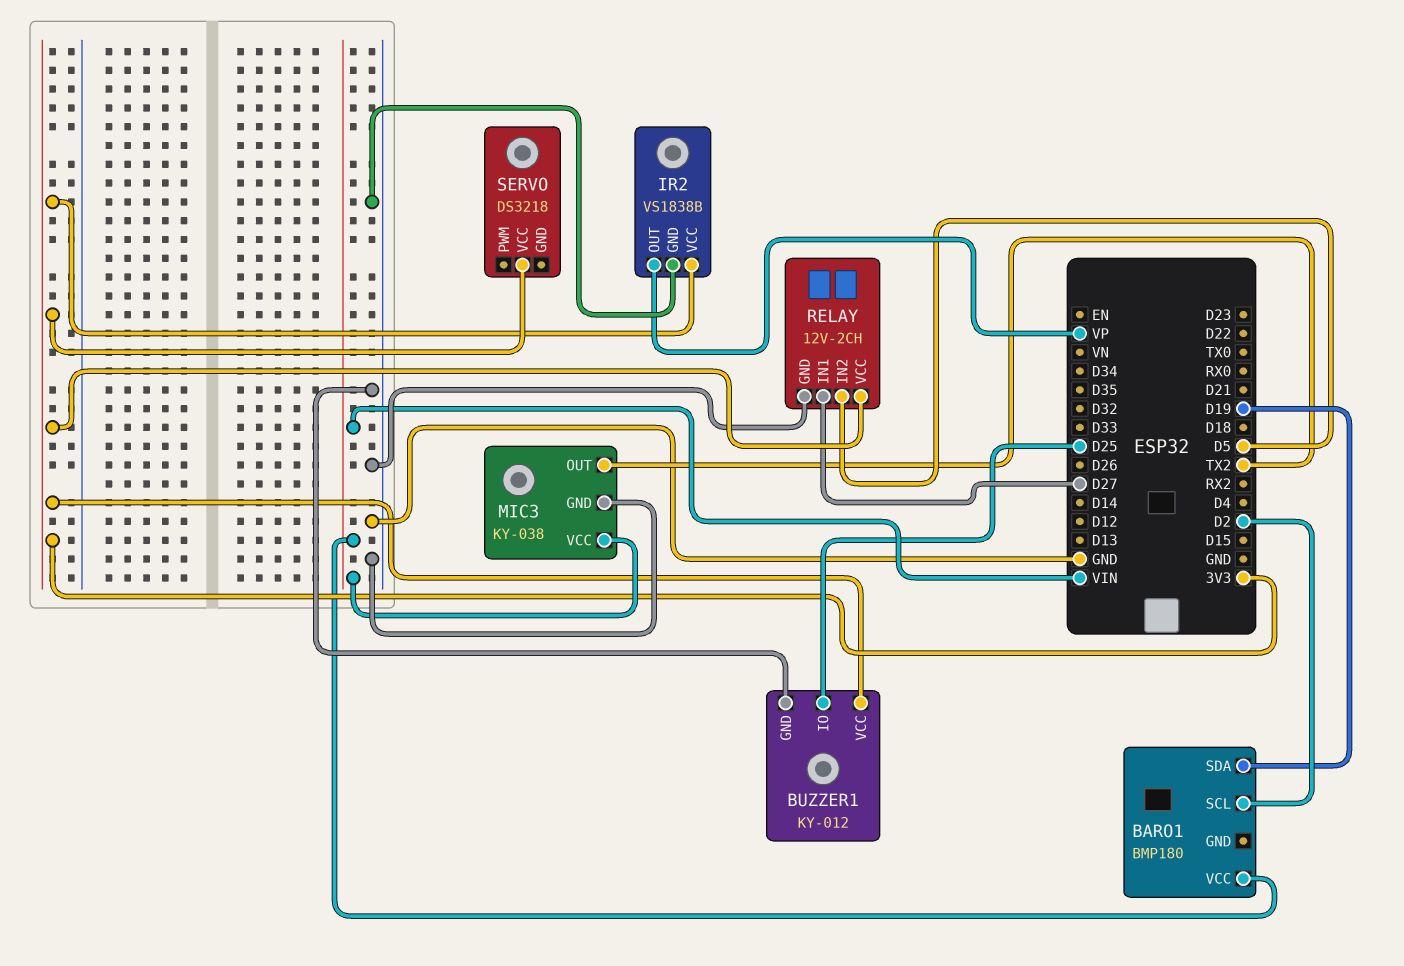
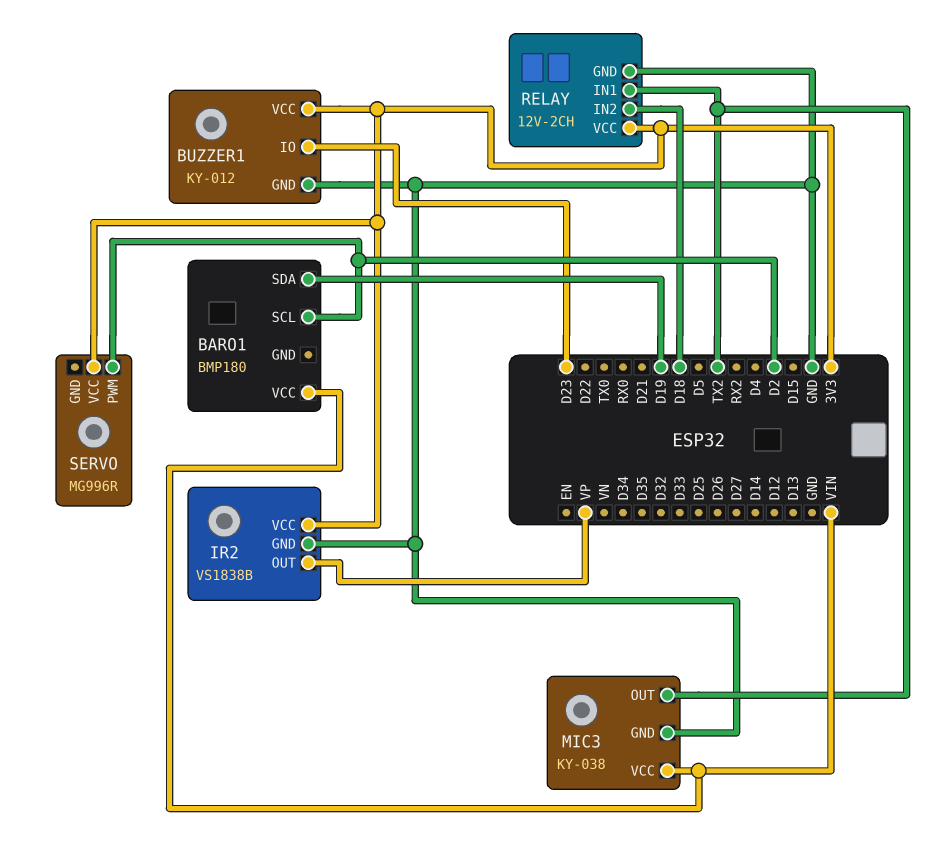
BUZZER1 pin IO: D25 -> D23
RELAY pin IN1: D27 -> TX2
RELAY pin IN2: D5 -> D18
SERVO: DS3218 -> MG996R
SERVO pin PWM: none -> D2

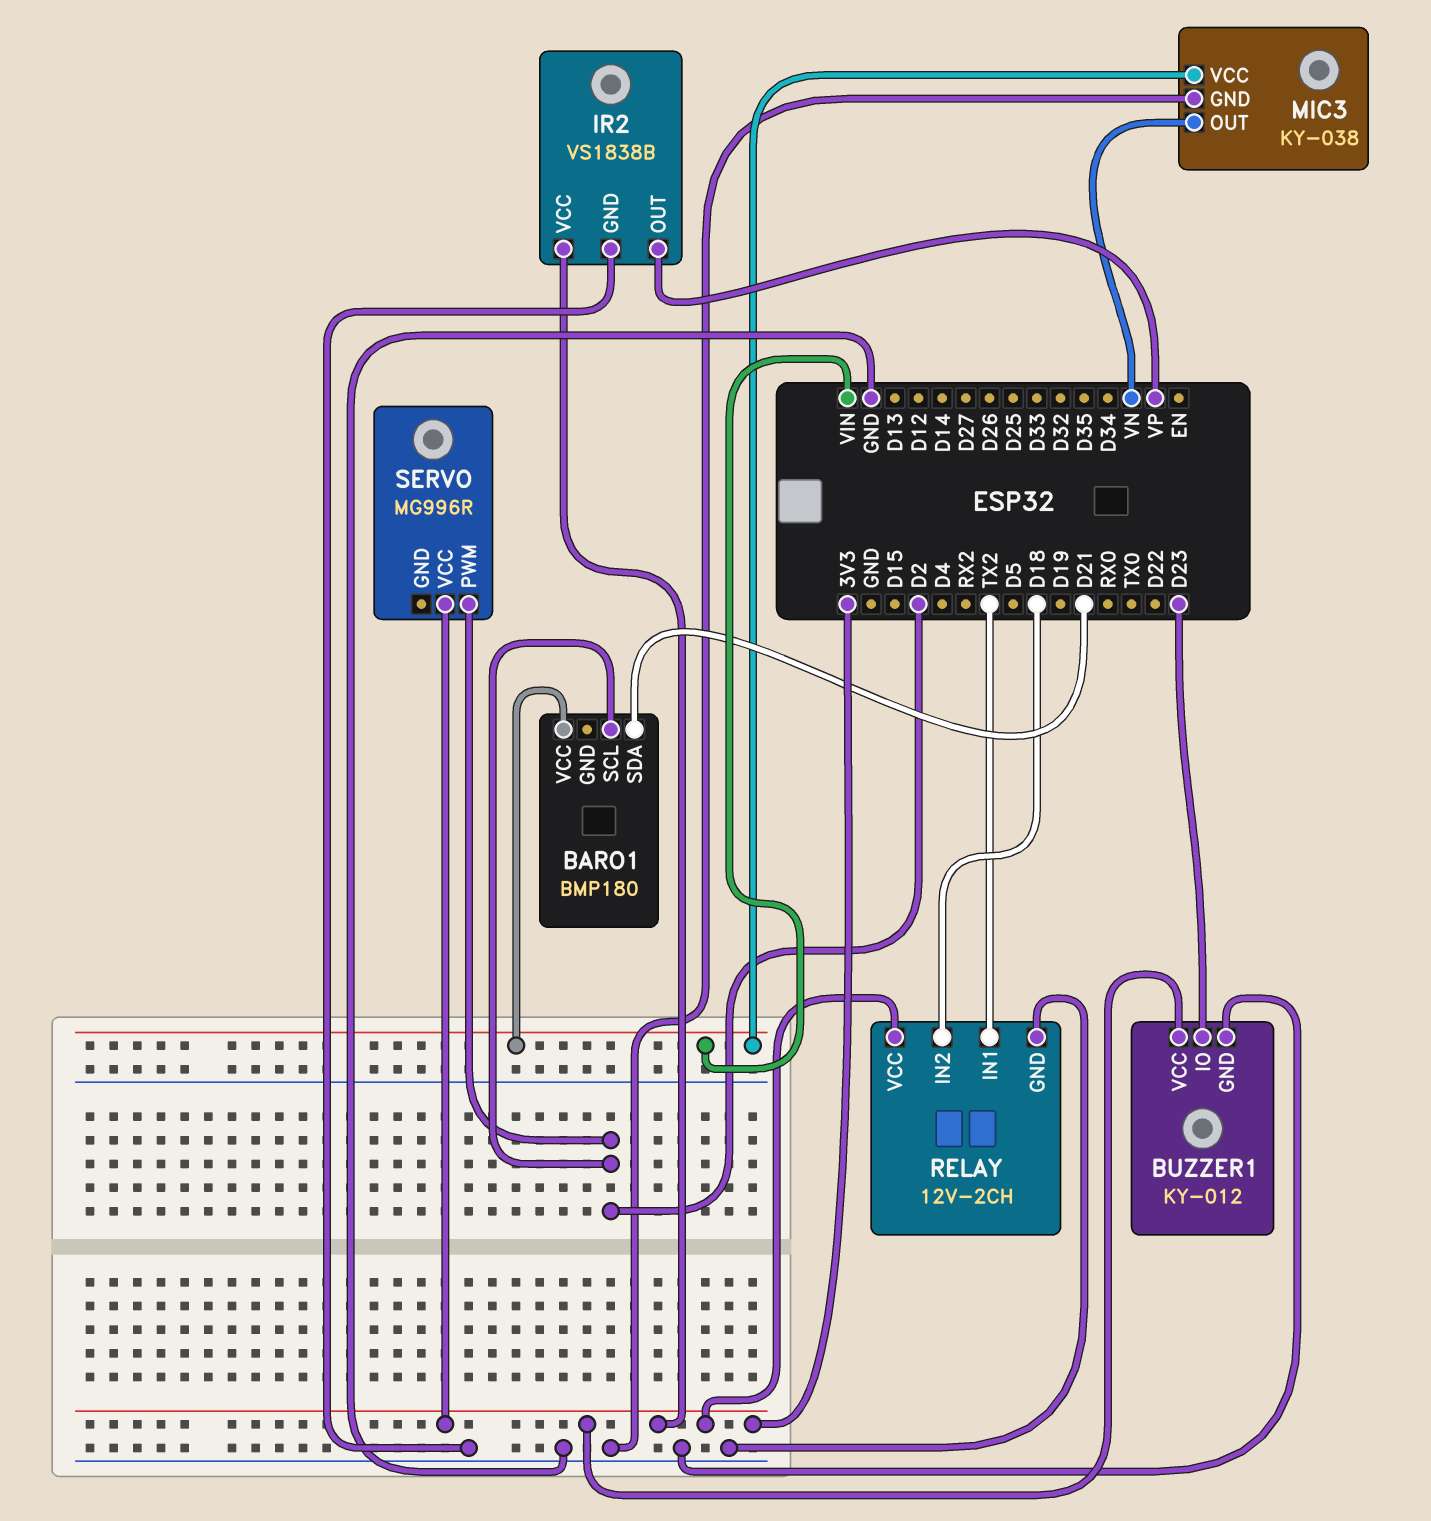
BARO1 pin SDA: D19 -> D21
MIC3 pin OUT: TX2 -> VN

